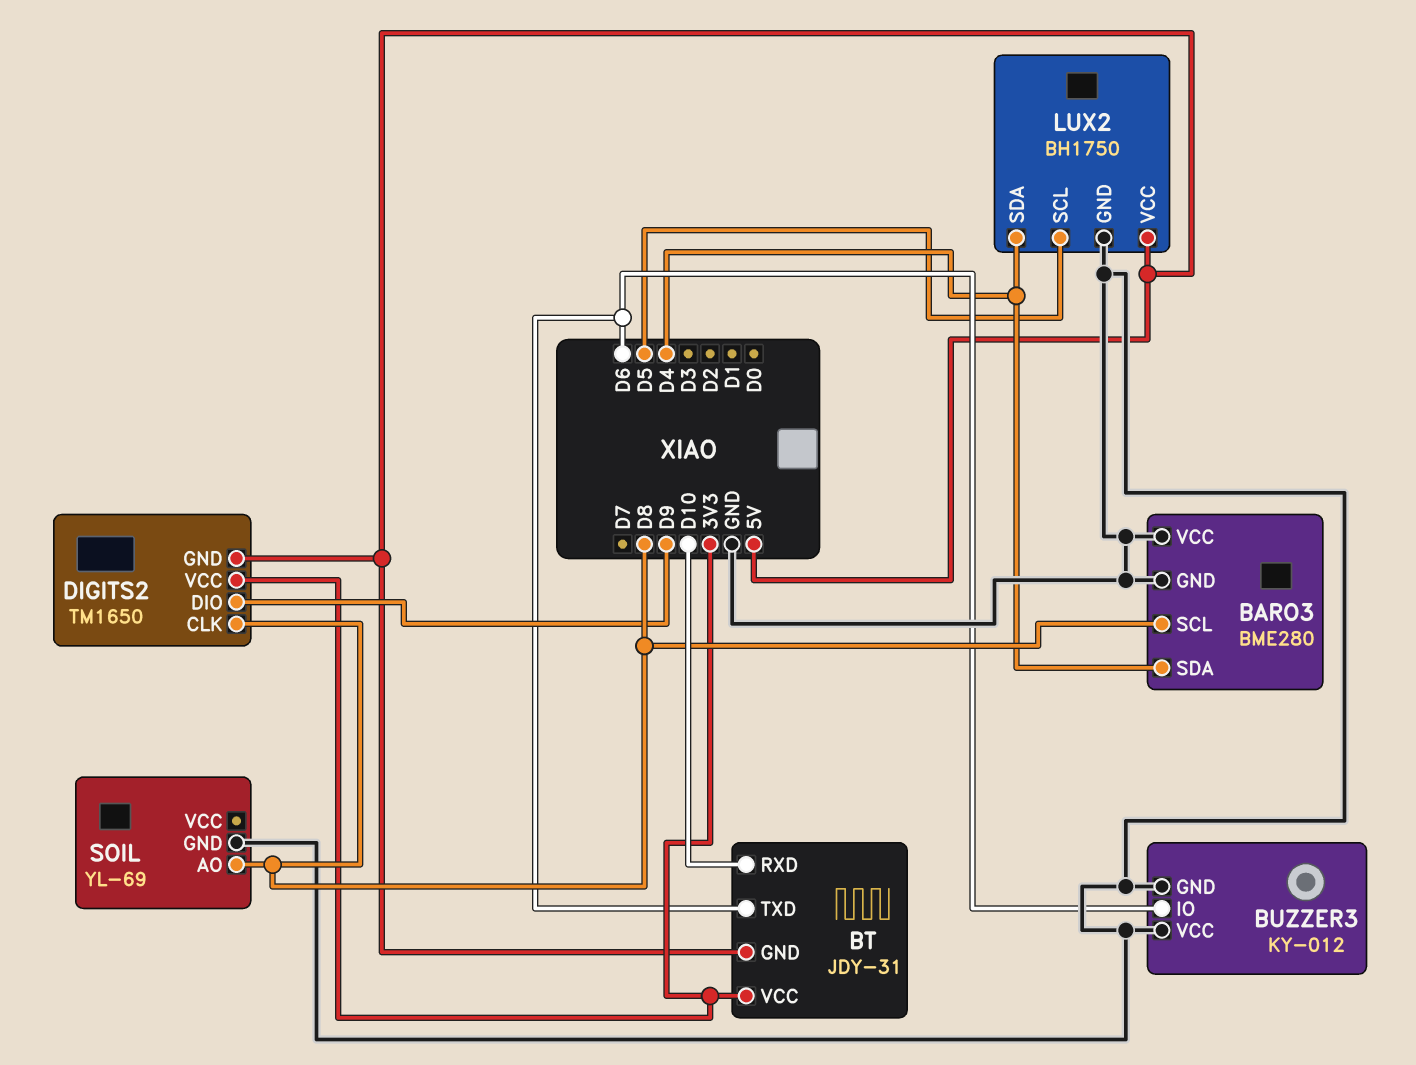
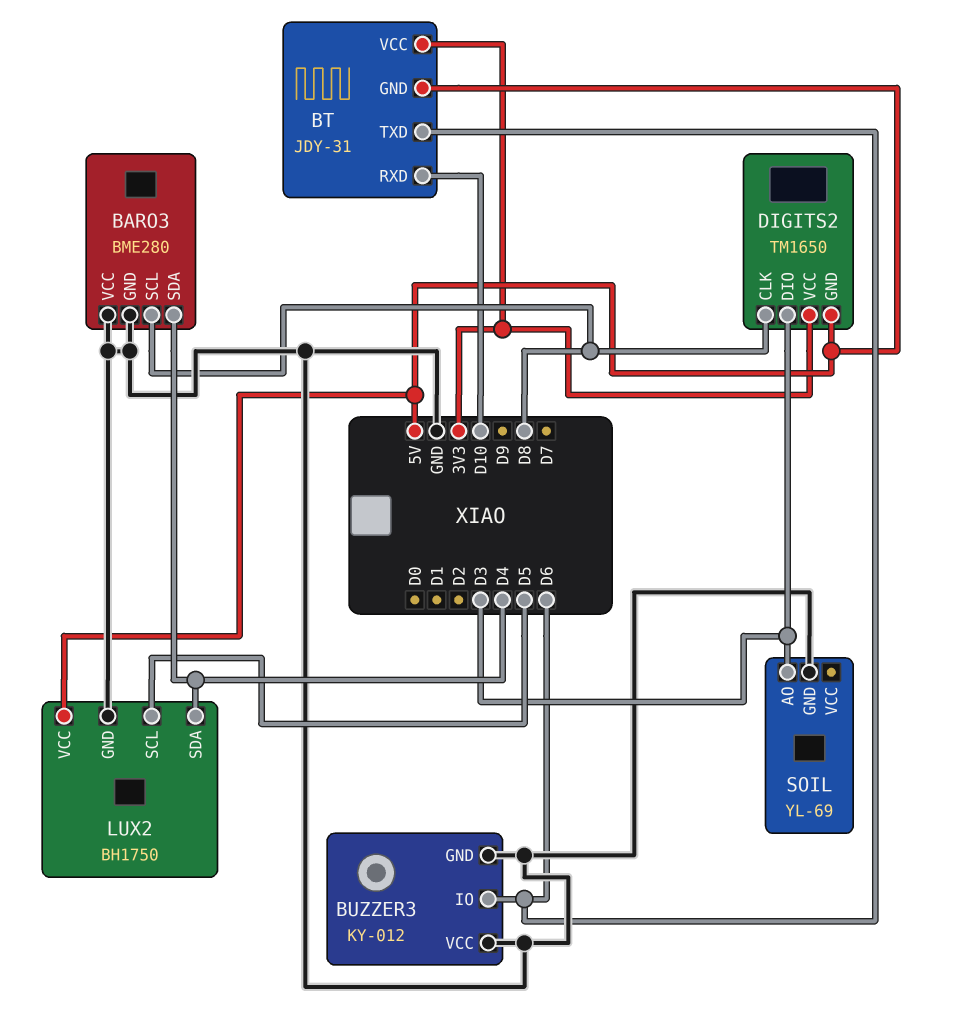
DIGITS2 pin DIO: D9 -> D3
SOIL pin AO: D8 -> D3

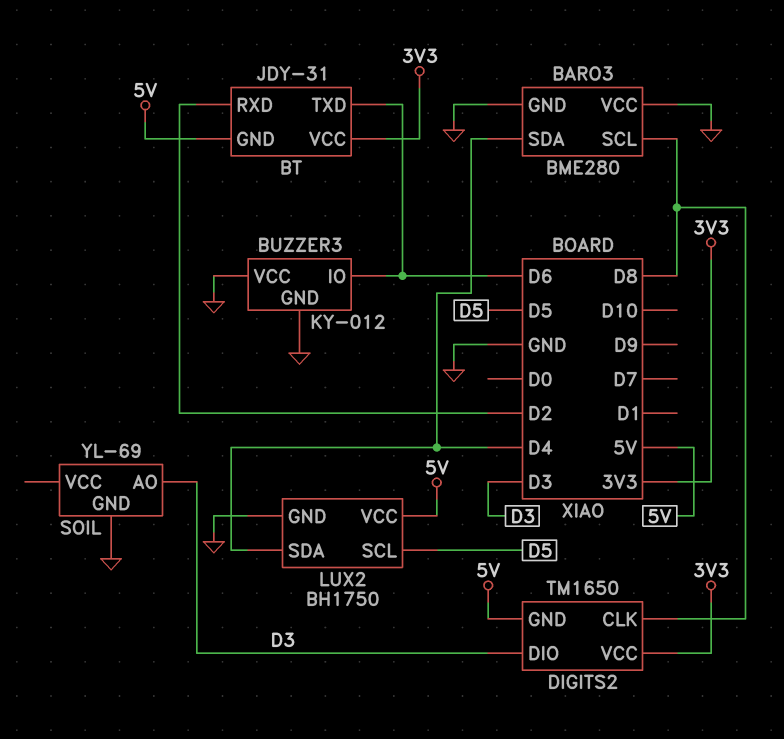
BT pin RXD: D10 -> D2

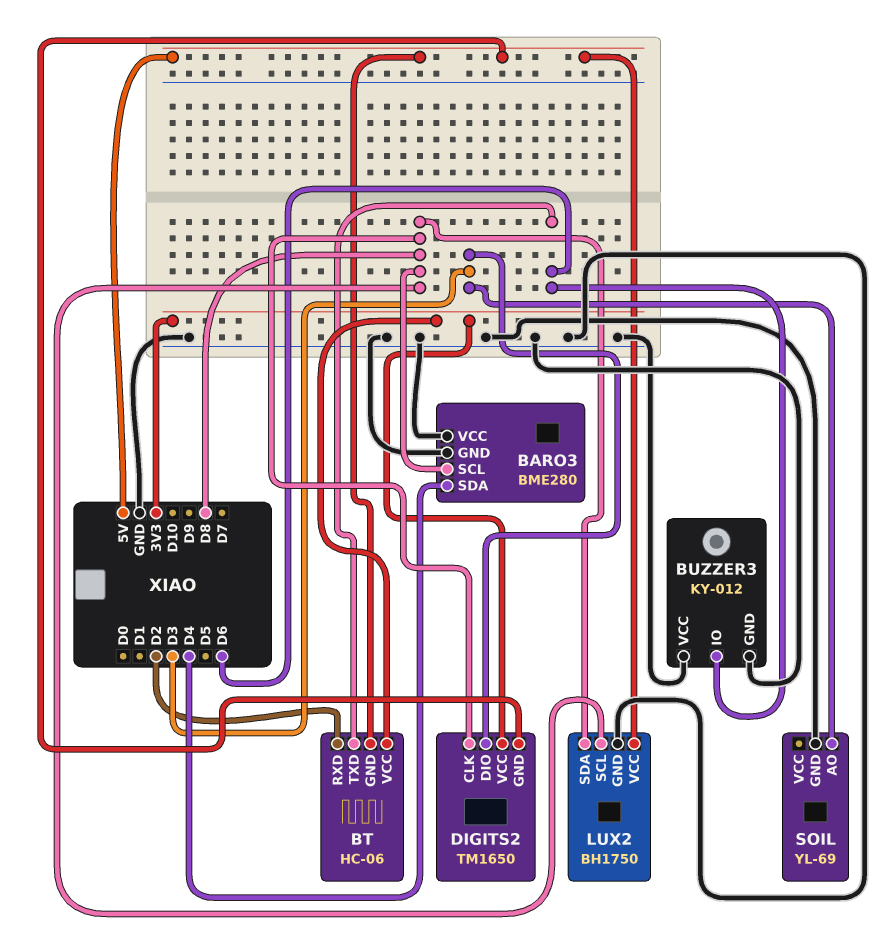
BT: JDY-31 -> HC-06
LUX2 pin SCL: D5 -> D8
LUX2 pin SDA: D4 -> D8

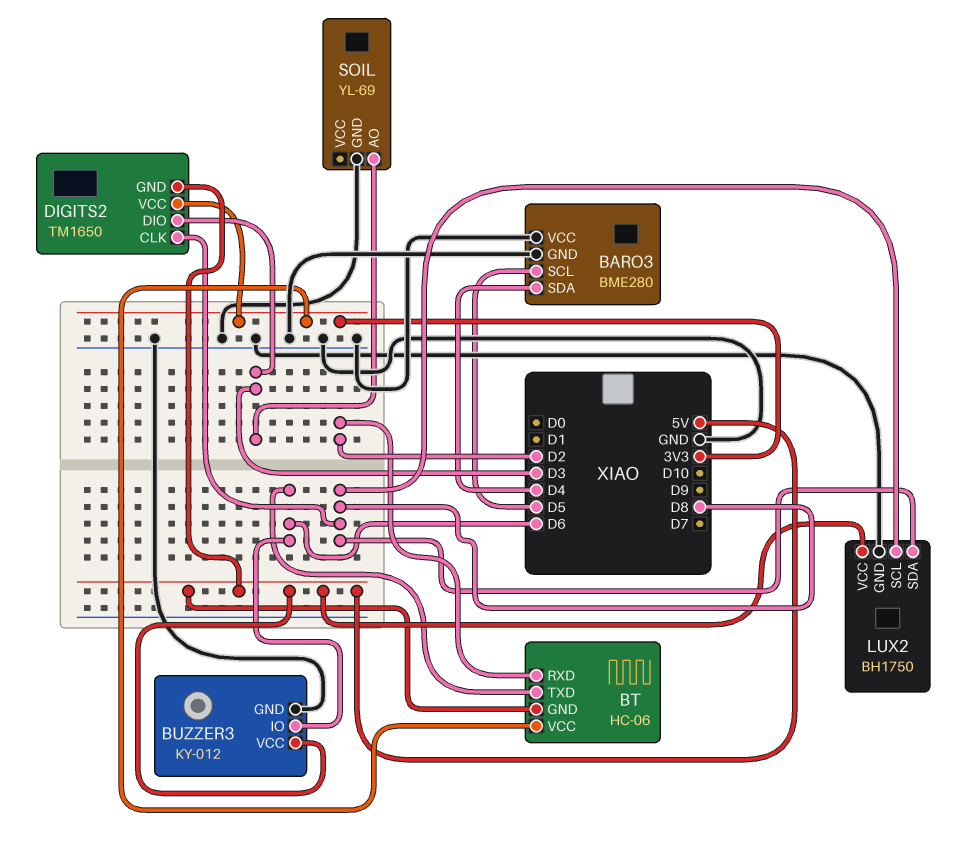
BARO3 pin SCL: D8 -> D5
BUZZER3 pin VCC: GND -> 5V

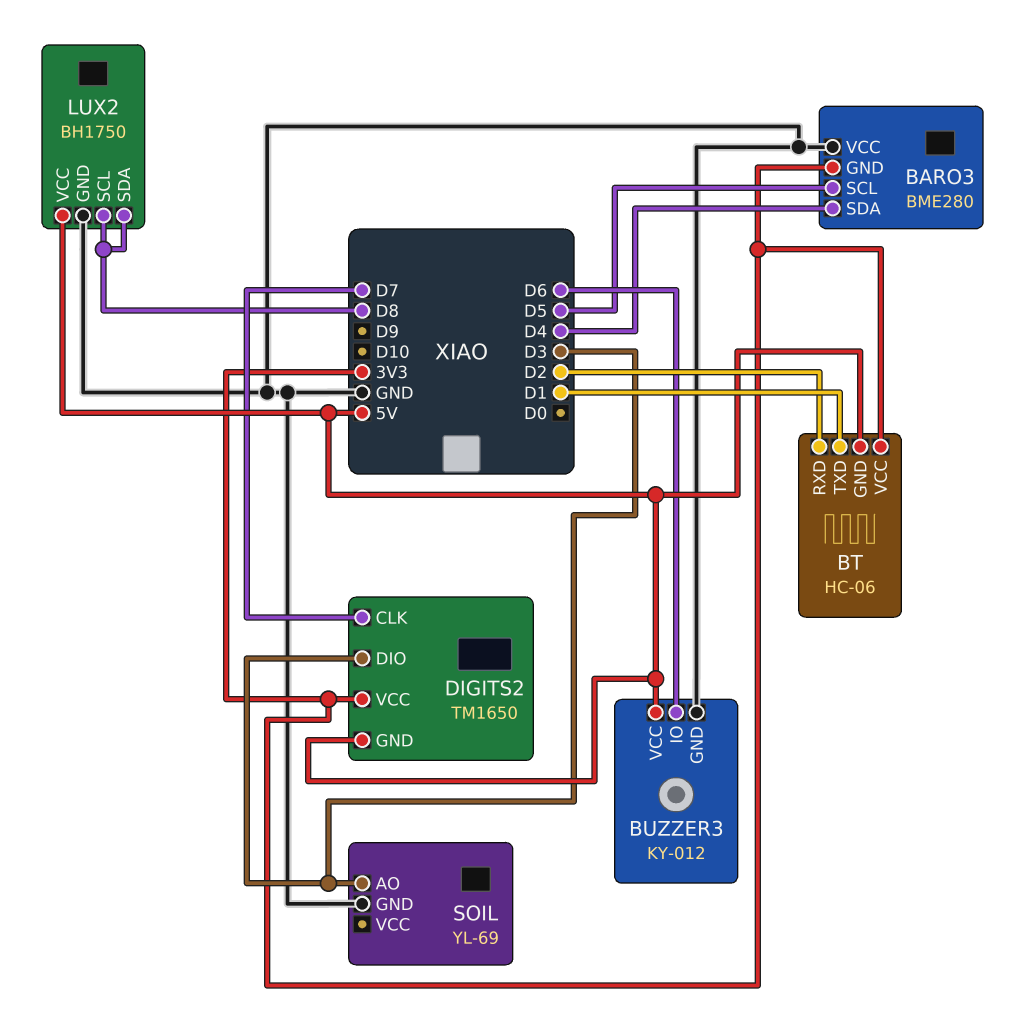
BARO3 pin GND: GND -> 3V3
BT pin TXD: D6 -> D1
DIGITS2 pin CLK: D8 -> D7

